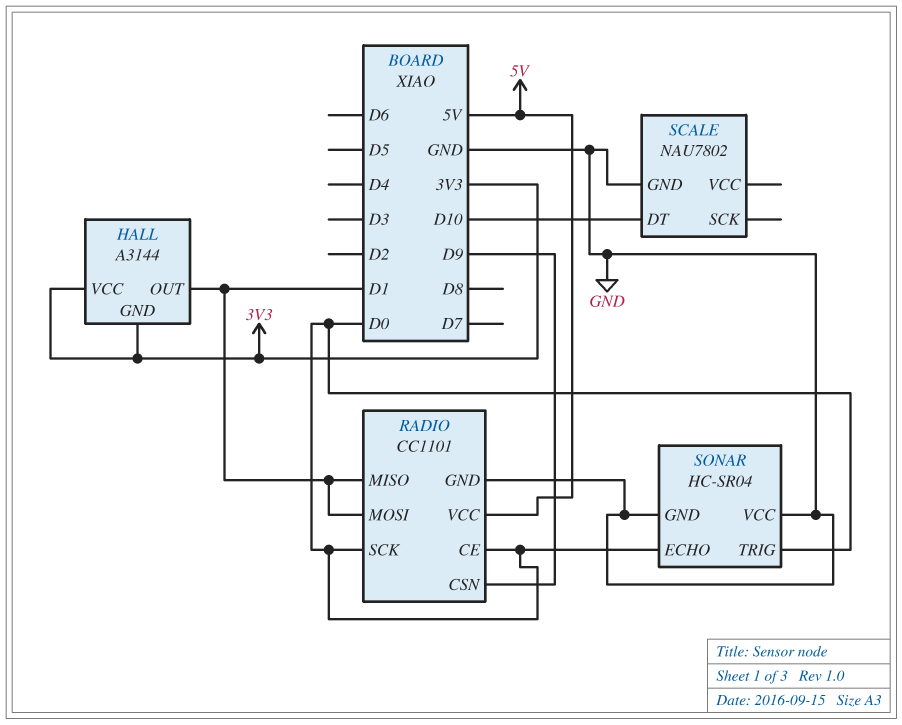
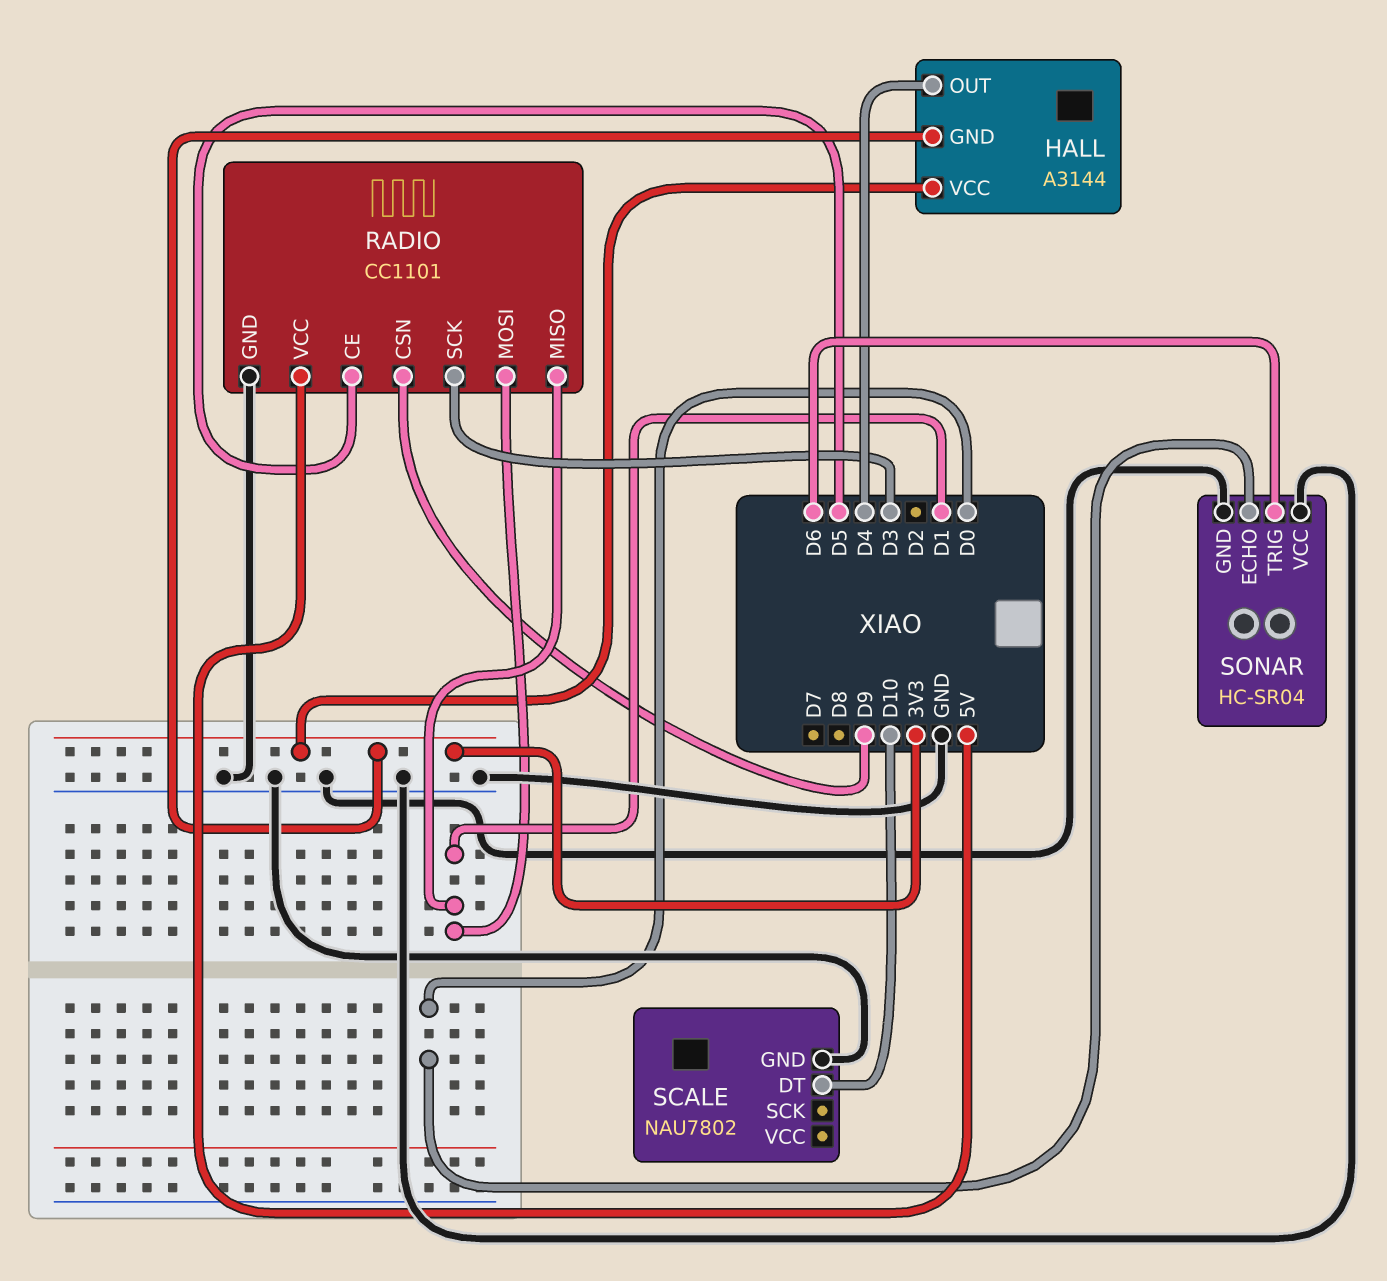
HALL pin OUT: D1 -> D4
RADIO pin CE: D0 -> D5
RADIO pin SCK: D0 -> D3
SONAR pin TRIG: D0 -> D6

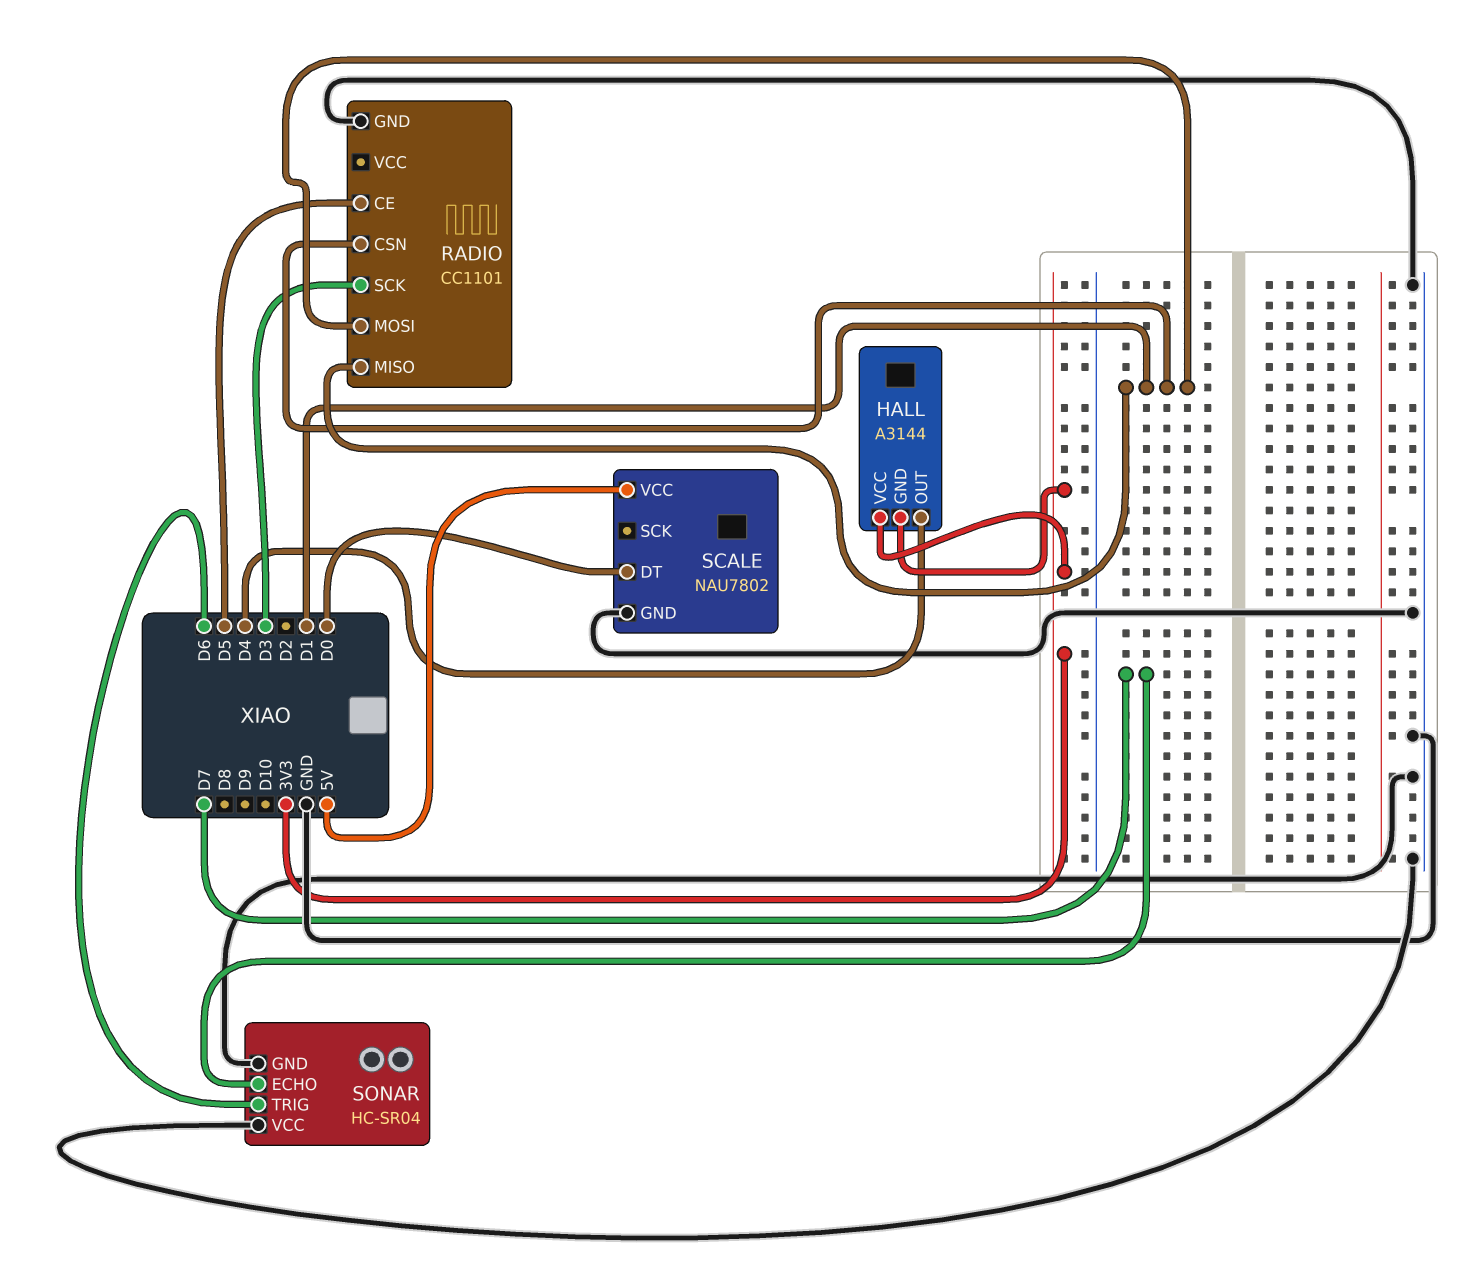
RADIO pin CSN: D9 -> D1
RADIO pin VCC: 5V -> none
SCALE pin DT: D10 -> D0
SCALE pin VCC: none -> 5V
SONAR pin ECHO: D0 -> D7

